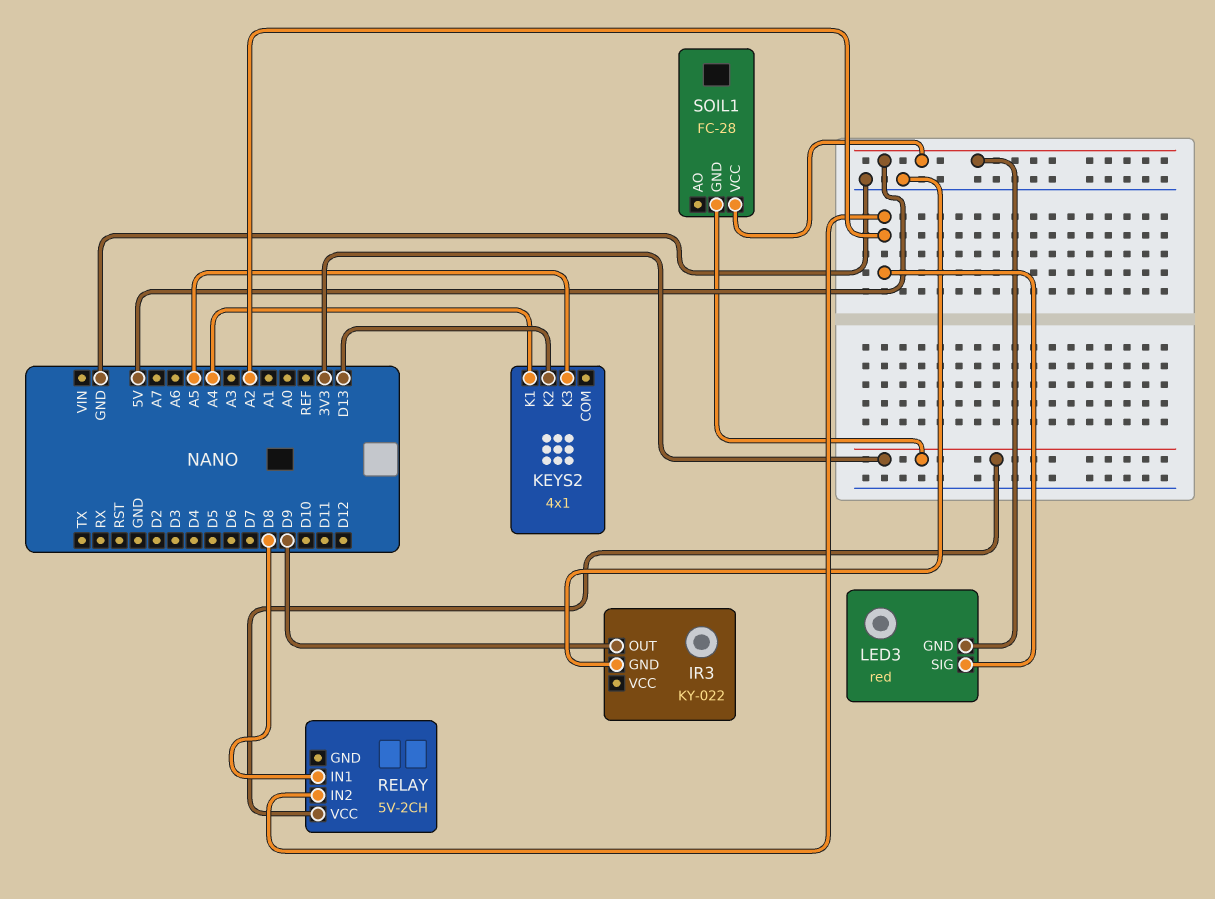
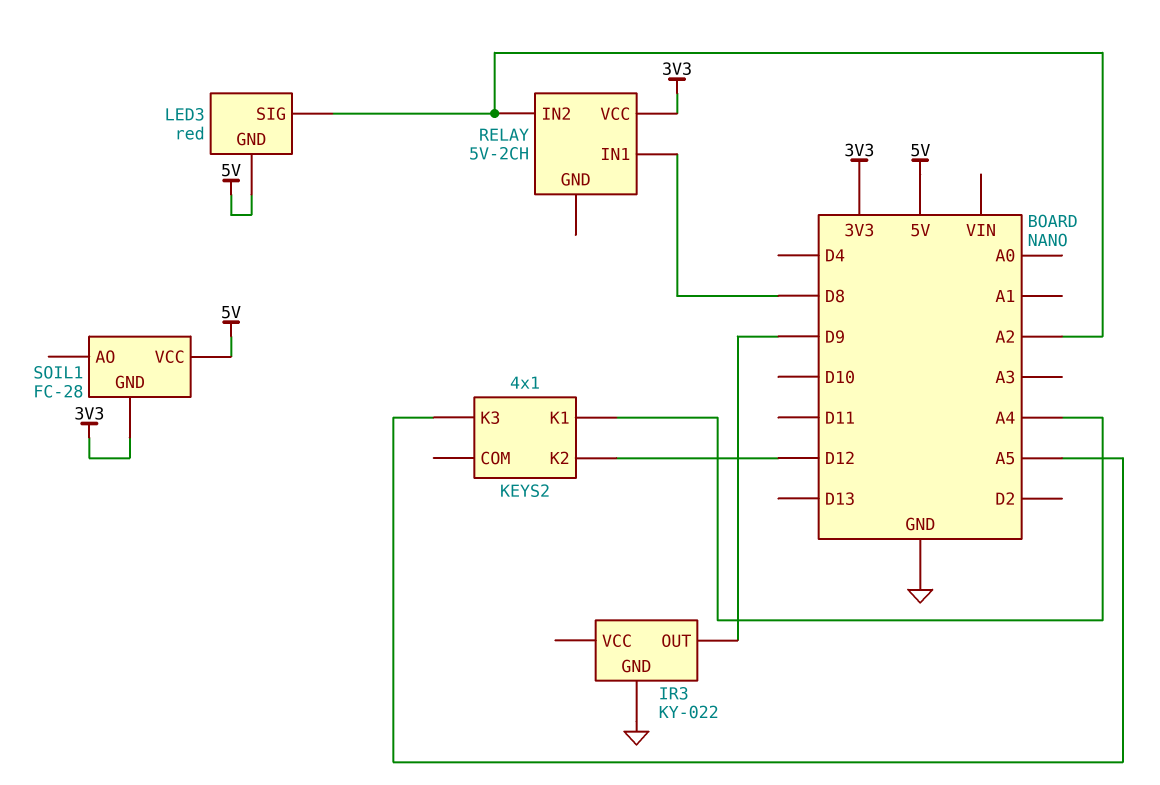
KEYS2 pin K2: D13 -> D12

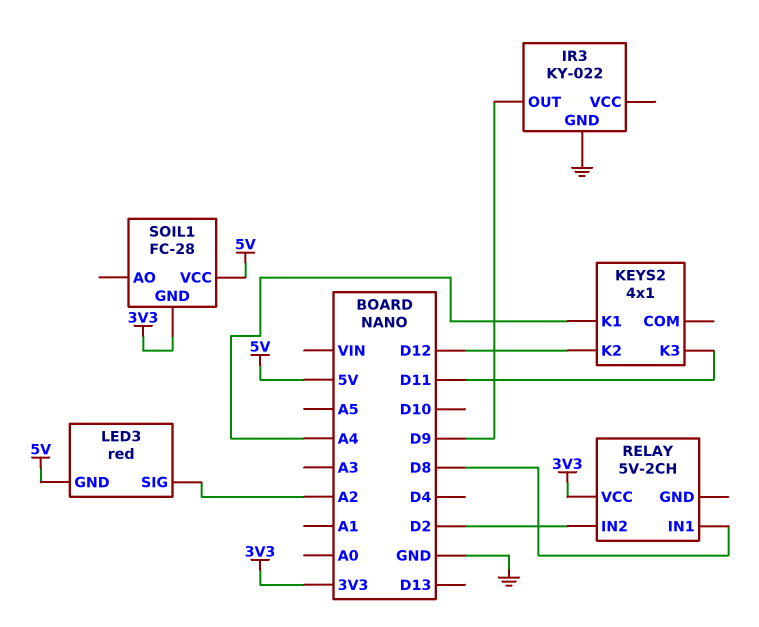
KEYS2 pin K3: A5 -> D11
RELAY pin IN2: A2 -> D2

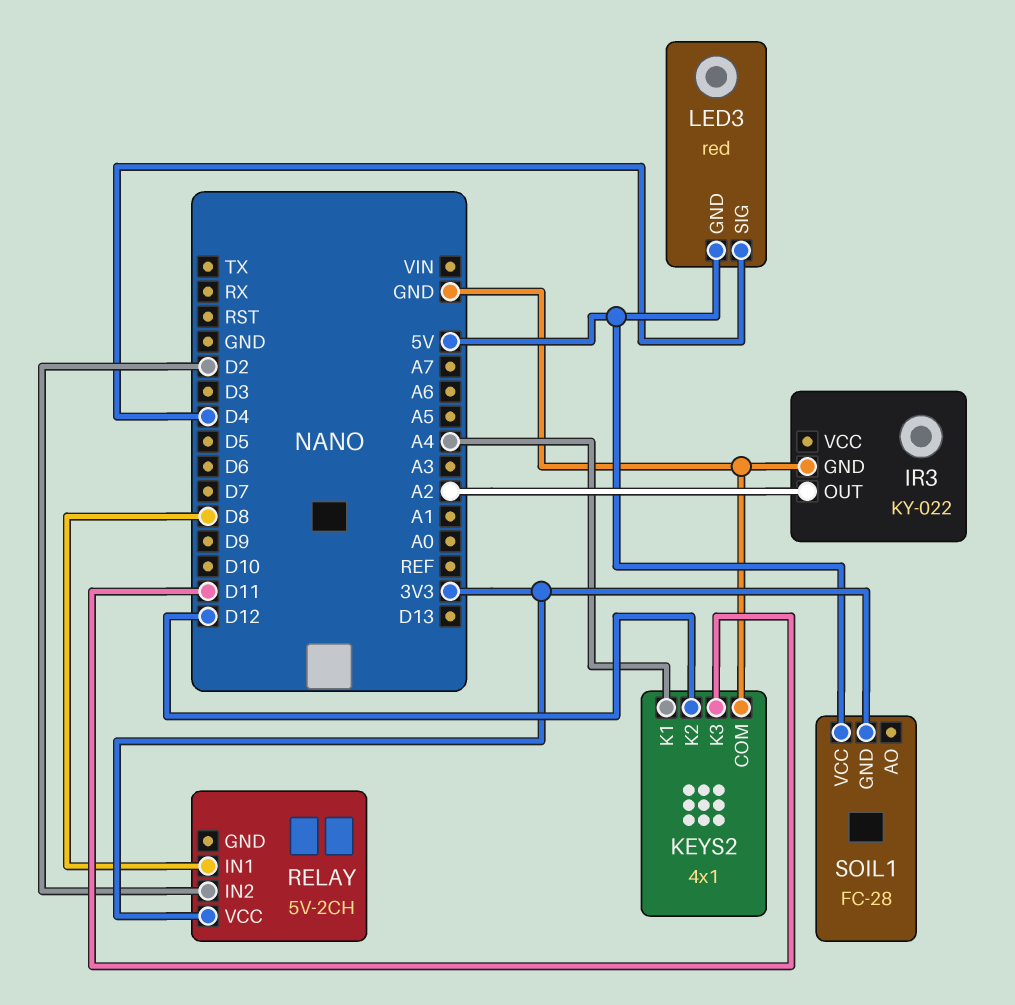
IR3 pin OUT: D9 -> A2
KEYS2 pin COM: none -> GND
LED3 pin SIG: A2 -> D4

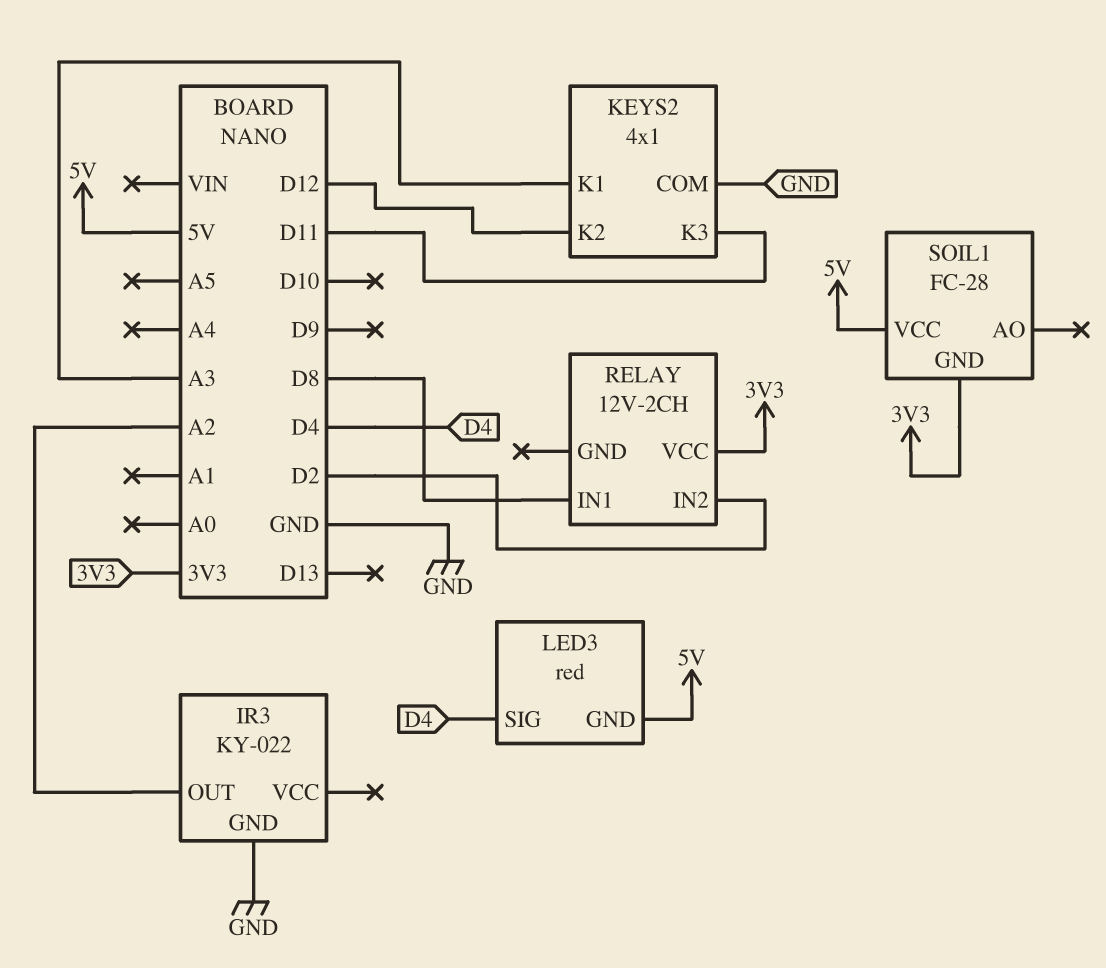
KEYS2 pin K1: A4 -> A3
RELAY: 5V-2CH -> 12V-2CH

